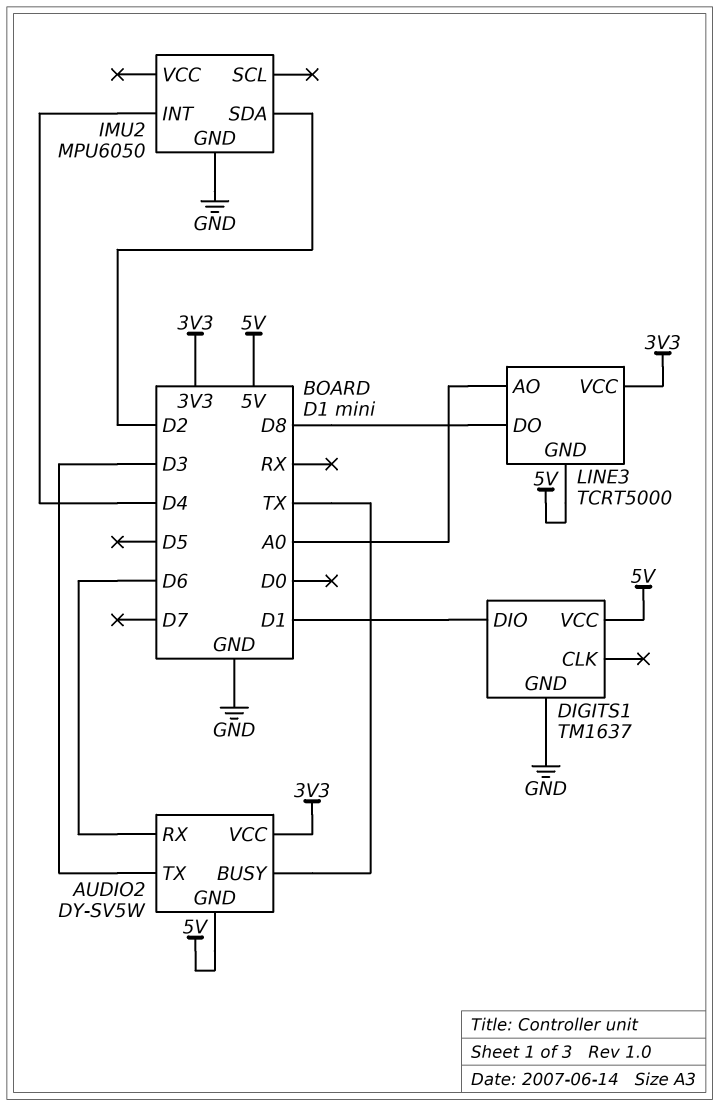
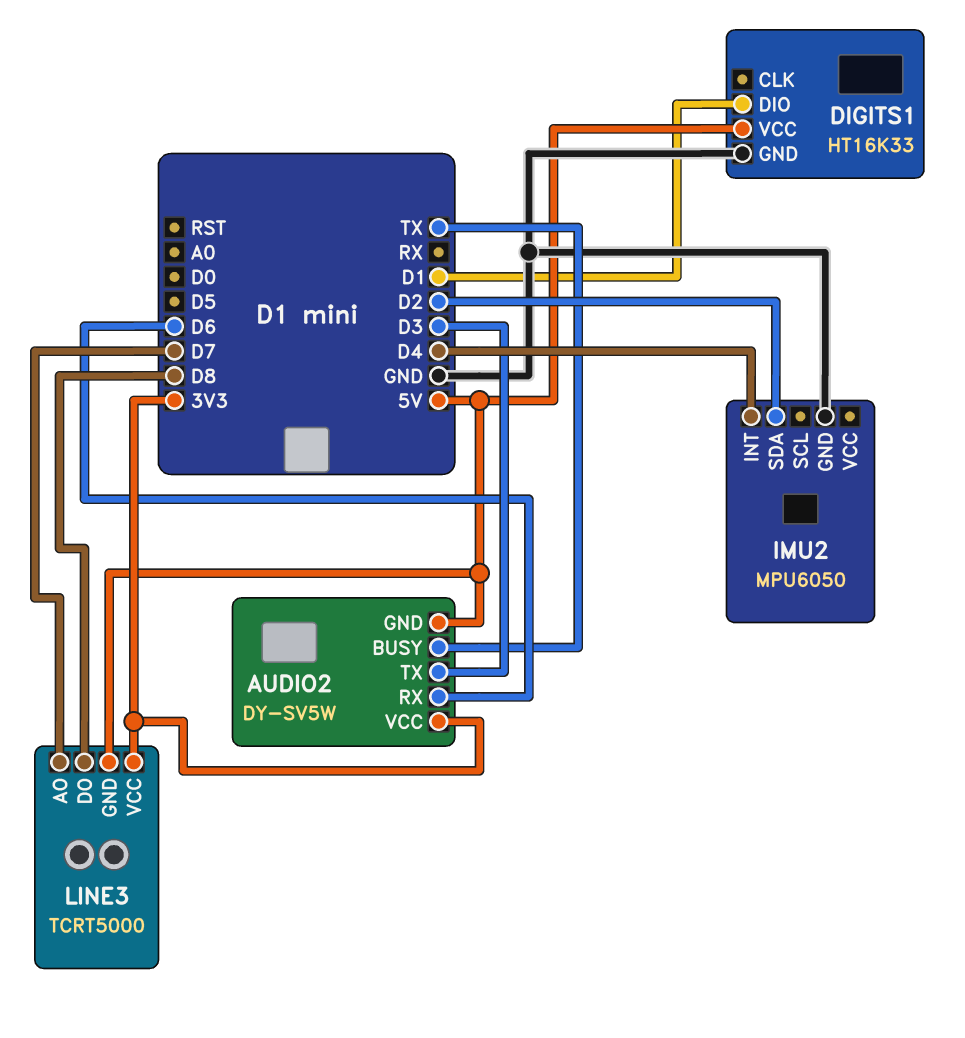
DIGITS1: TM1637 -> HT16K33
LINE3 pin AO: A0 -> D7

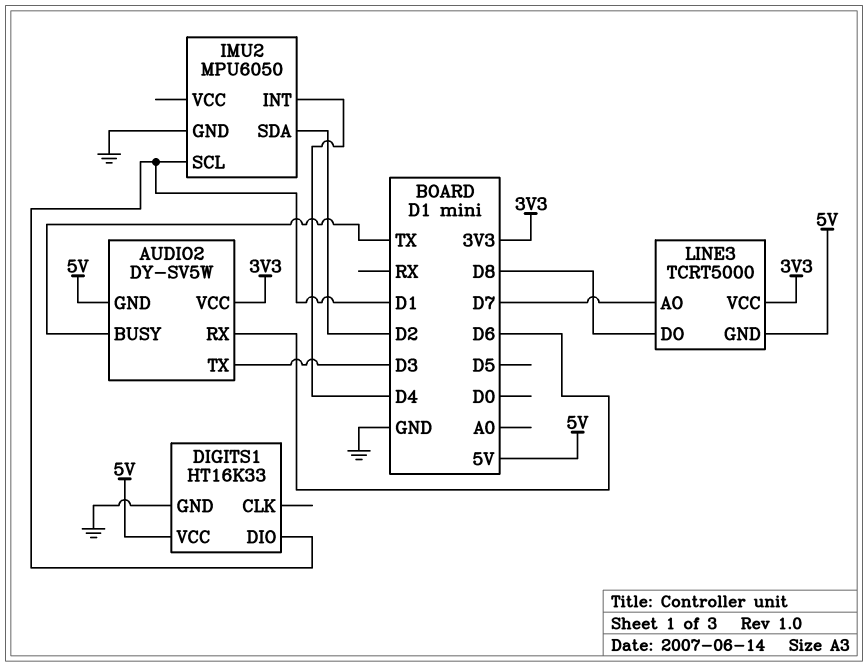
IMU2 pin SCL: none -> D1

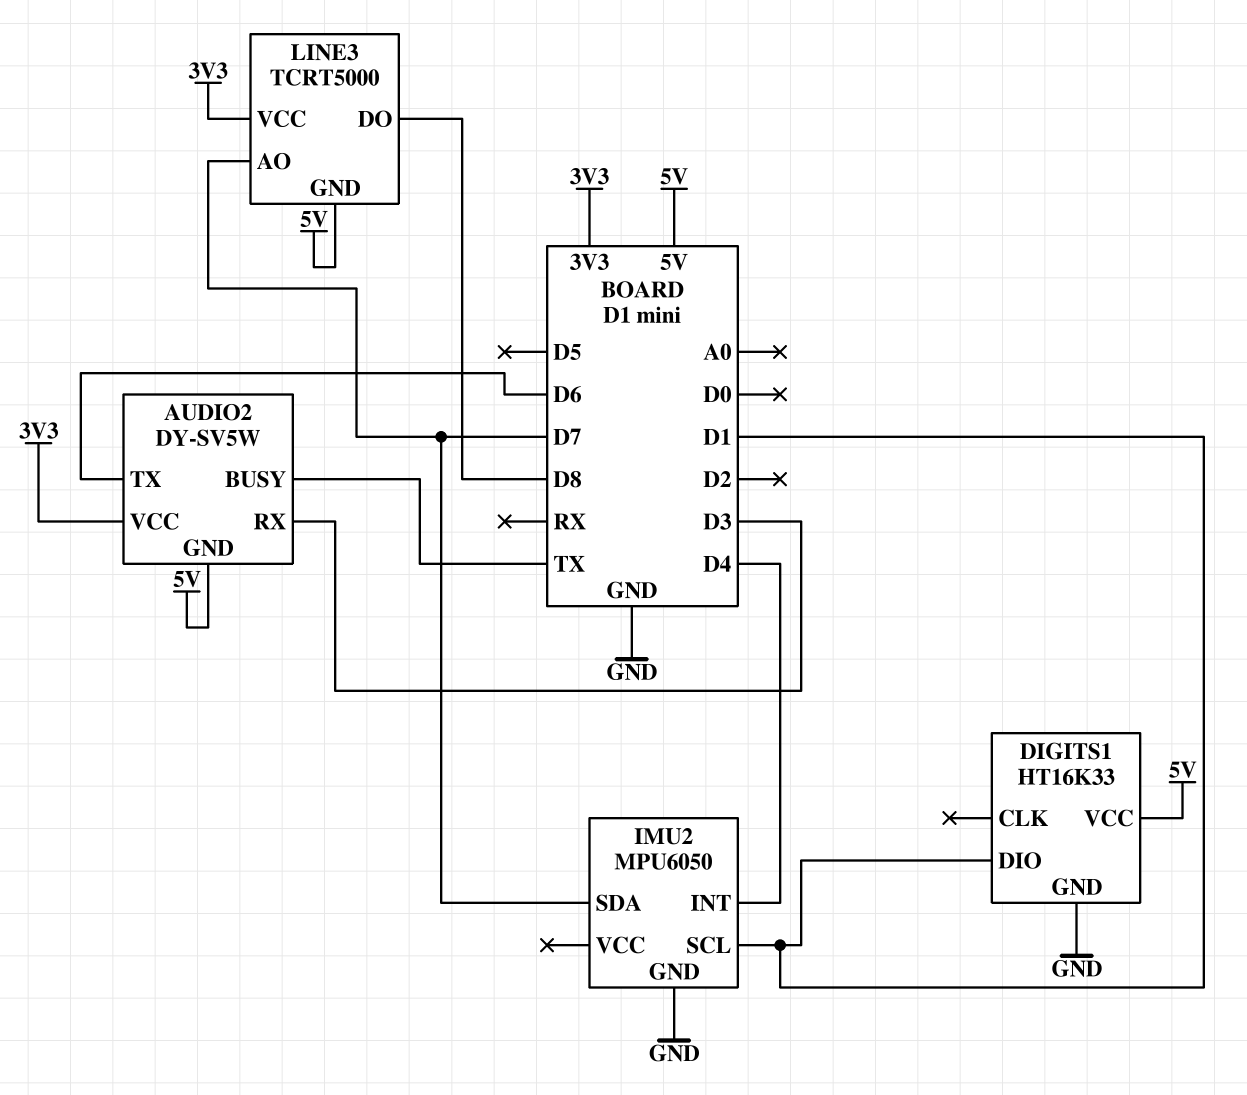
AUDIO2 pin RX: D6 -> D3
AUDIO2 pin TX: D3 -> D6
IMU2 pin SDA: D2 -> D7

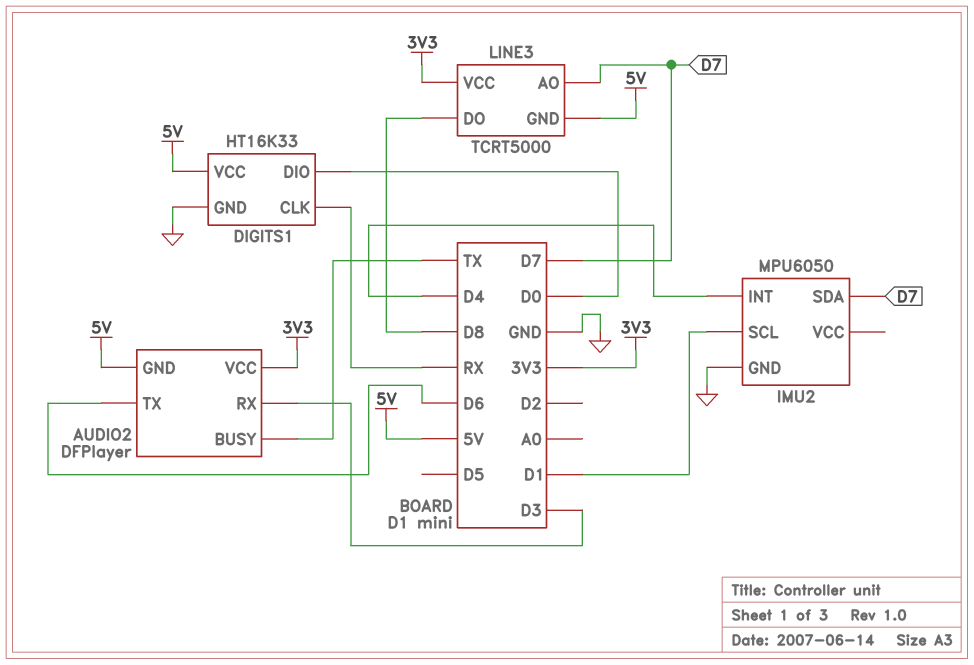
AUDIO2: DY-SV5W -> DFPlayer
DIGITS1 pin CLK: none -> RX
DIGITS1 pin DIO: D1 -> D0

